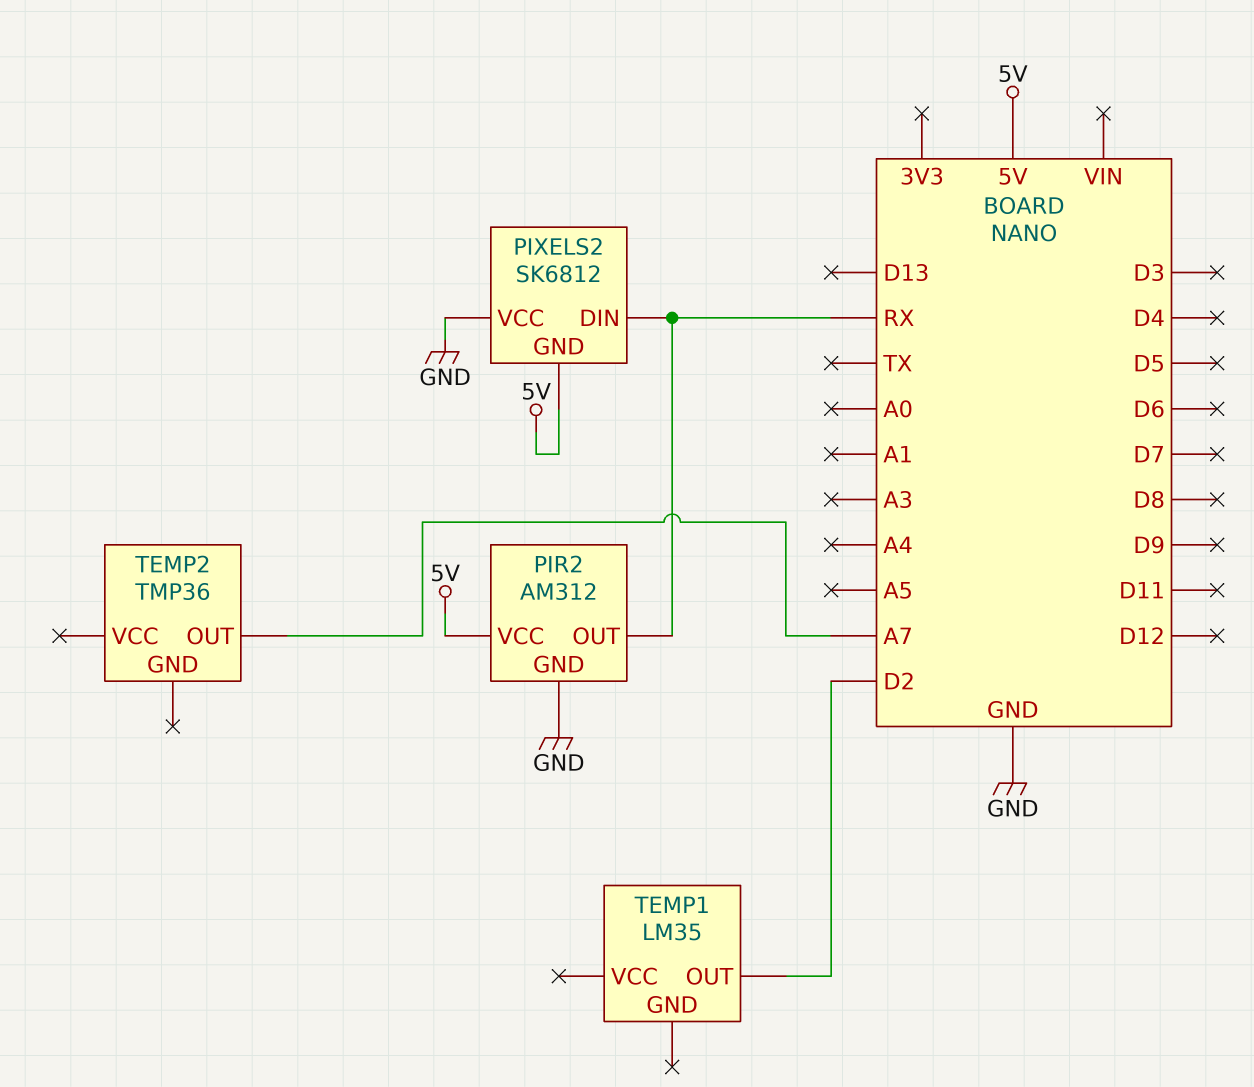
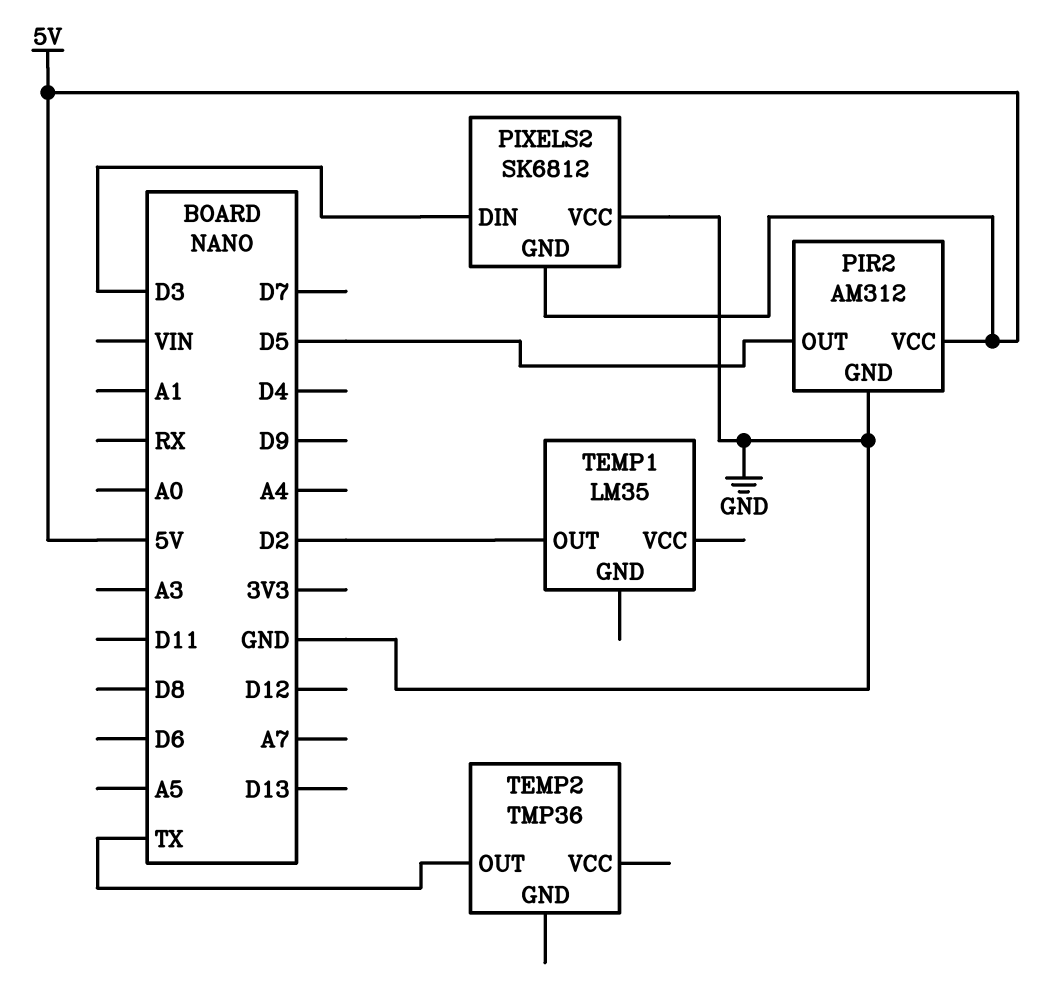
PIR2 pin OUT: RX -> D5
PIXELS2 pin DIN: RX -> D3
TEMP2 pin OUT: A7 -> TX

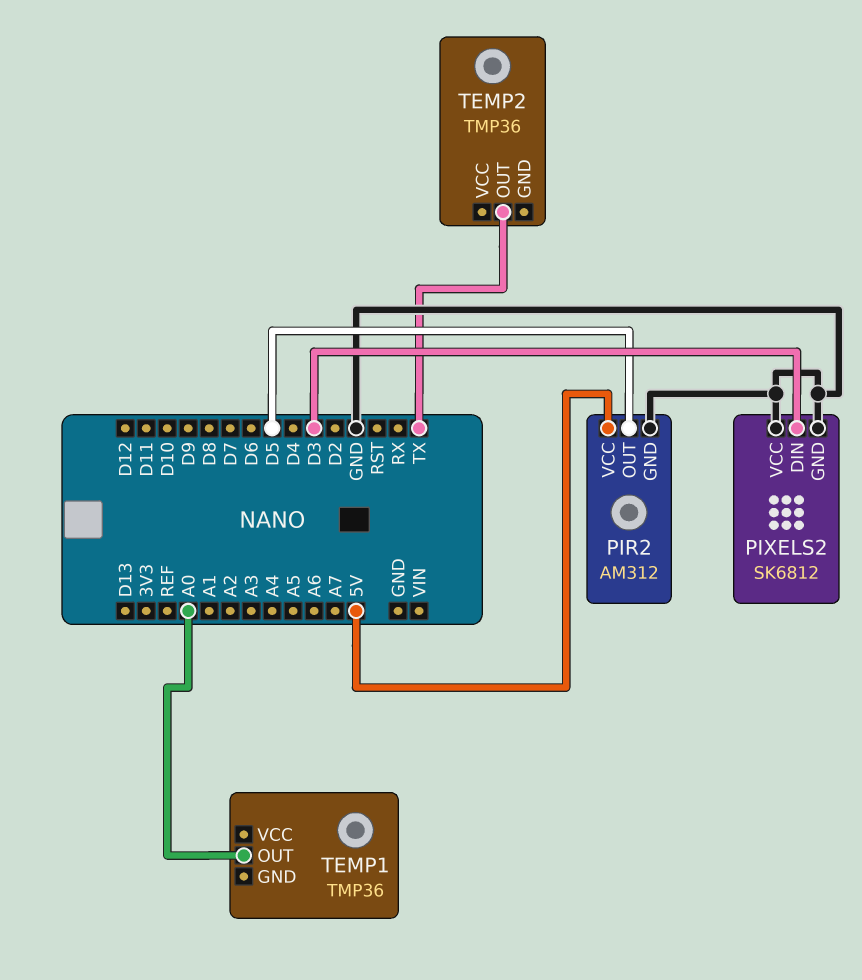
PIXELS2 pin GND: 5V -> GND
TEMP1: LM35 -> TMP36
TEMP1 pin OUT: D2 -> A0

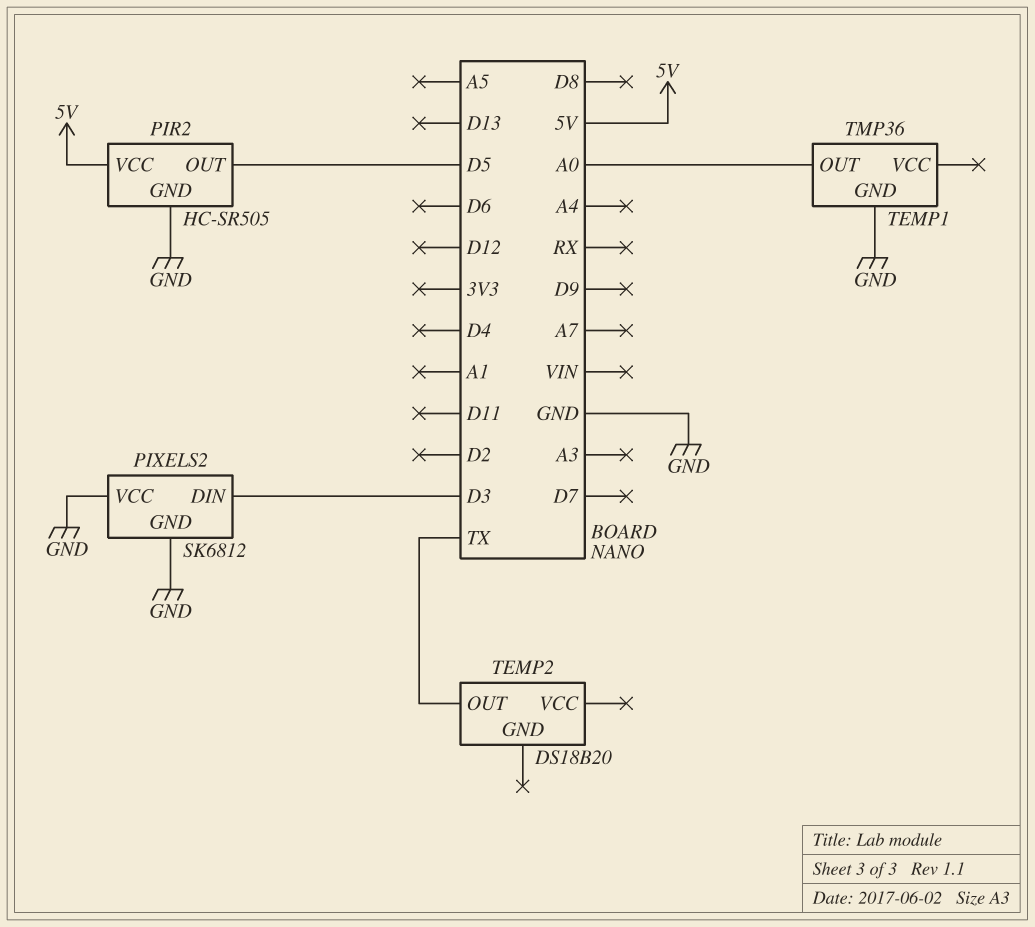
PIR2: AM312 -> HC-SR505
TEMP1 pin GND: none -> GND
TEMP2: TMP36 -> DS18B20

